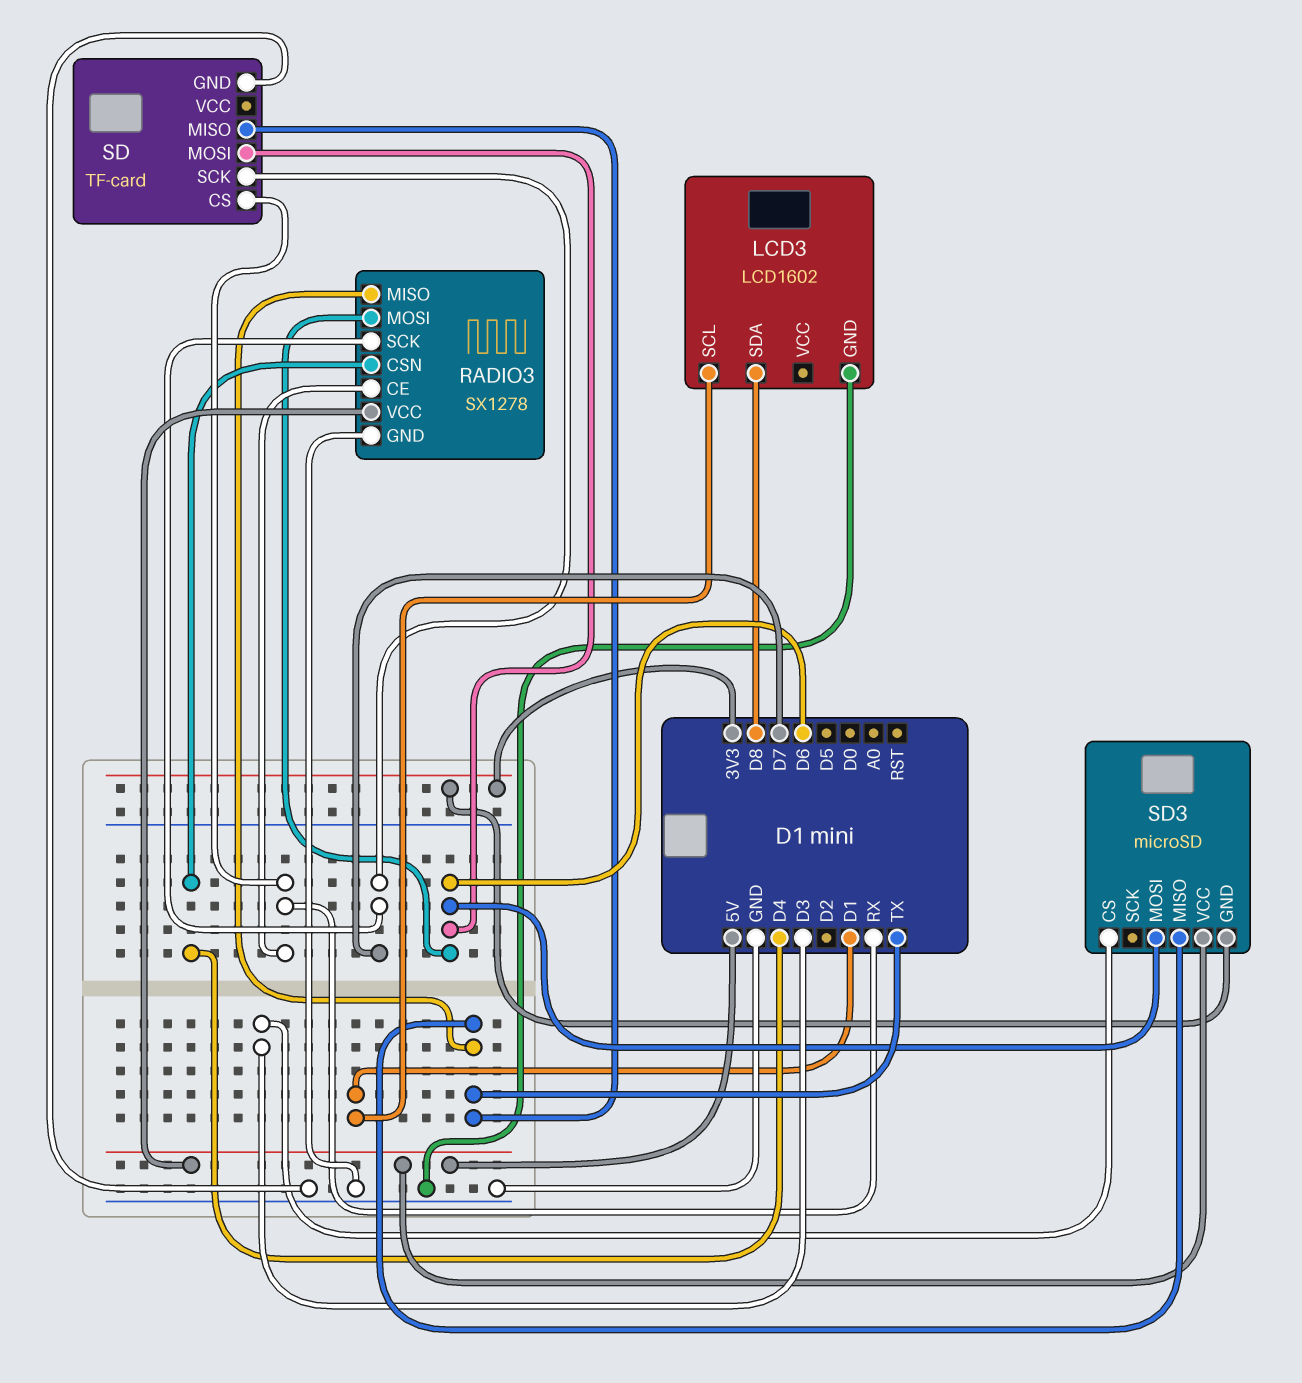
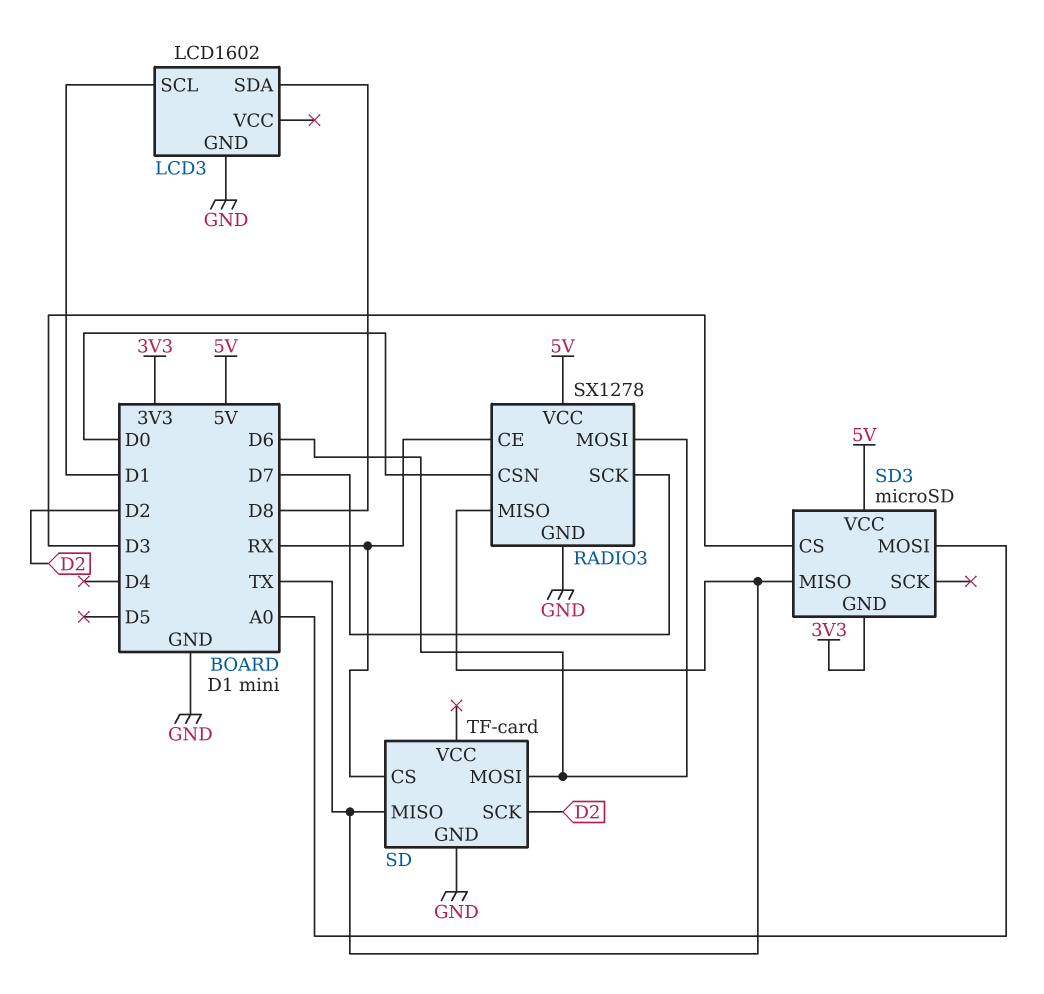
RADIO3 pin CSN: D4 -> D0
SD pin SCK: D7 -> D2
SD3 pin MOSI: D6 -> A0

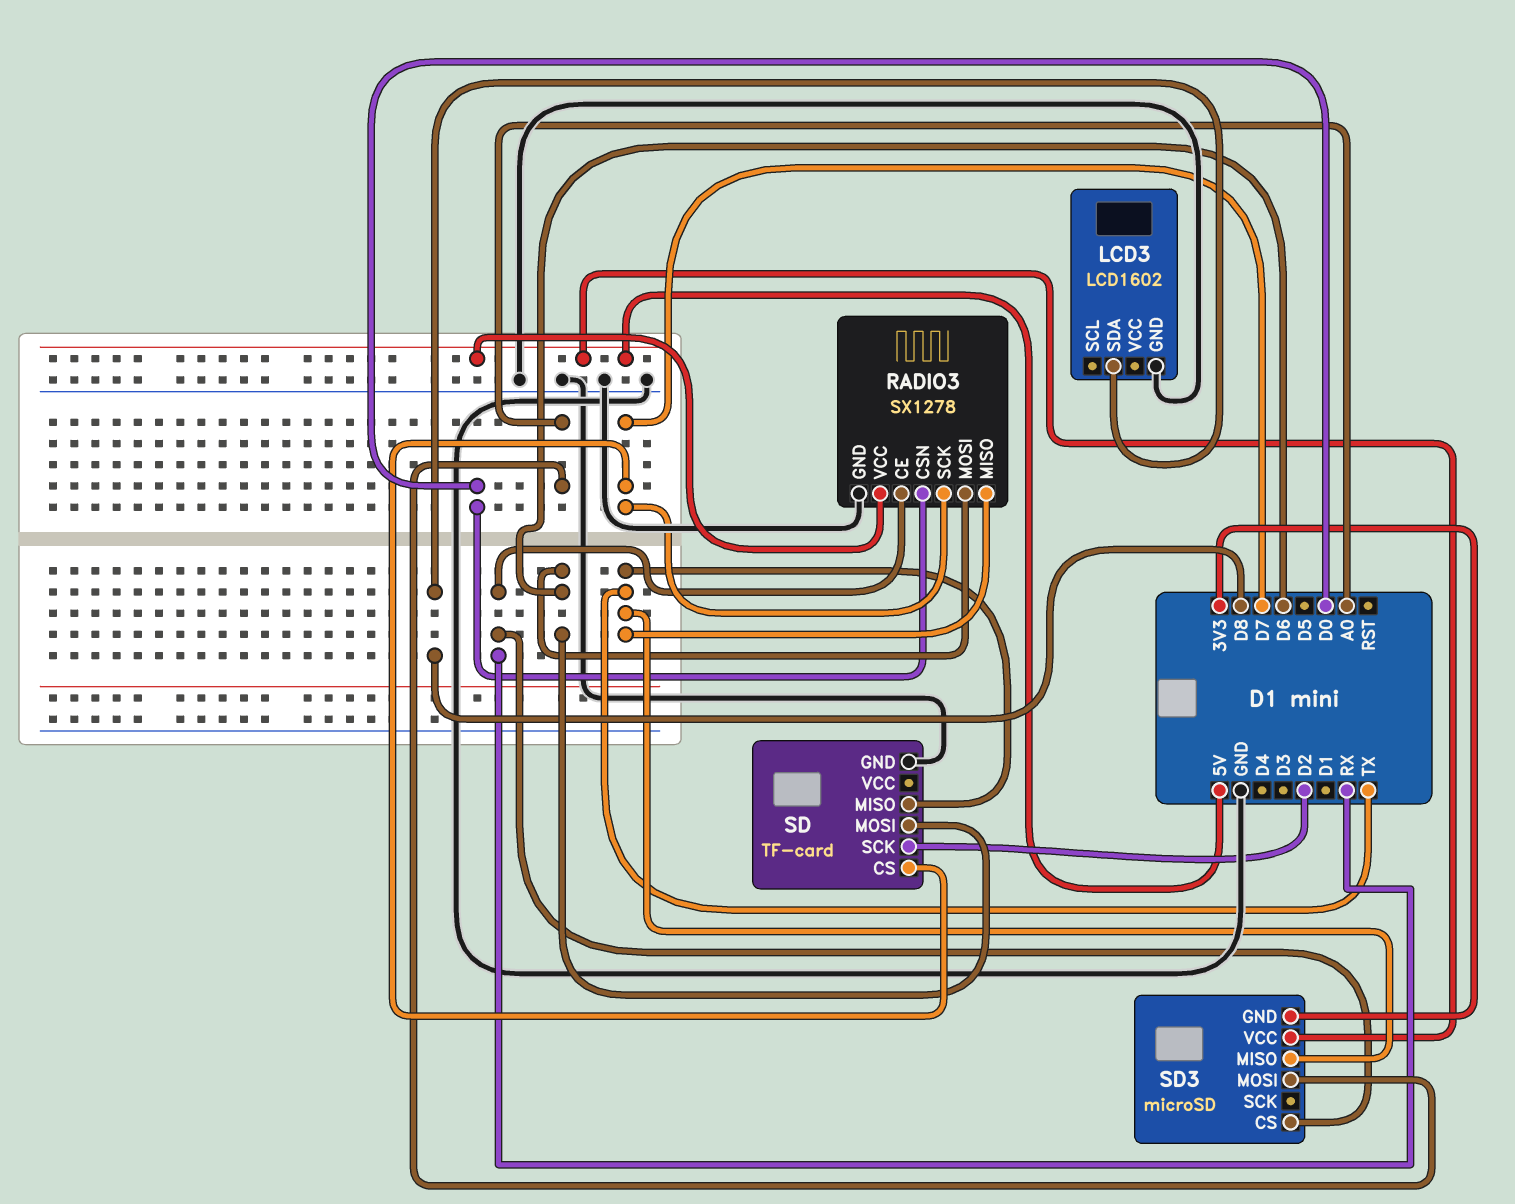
LCD3 pin SCL: D1 -> none
SD pin CS: RX -> D7
SD3 pin CS: D3 -> RX

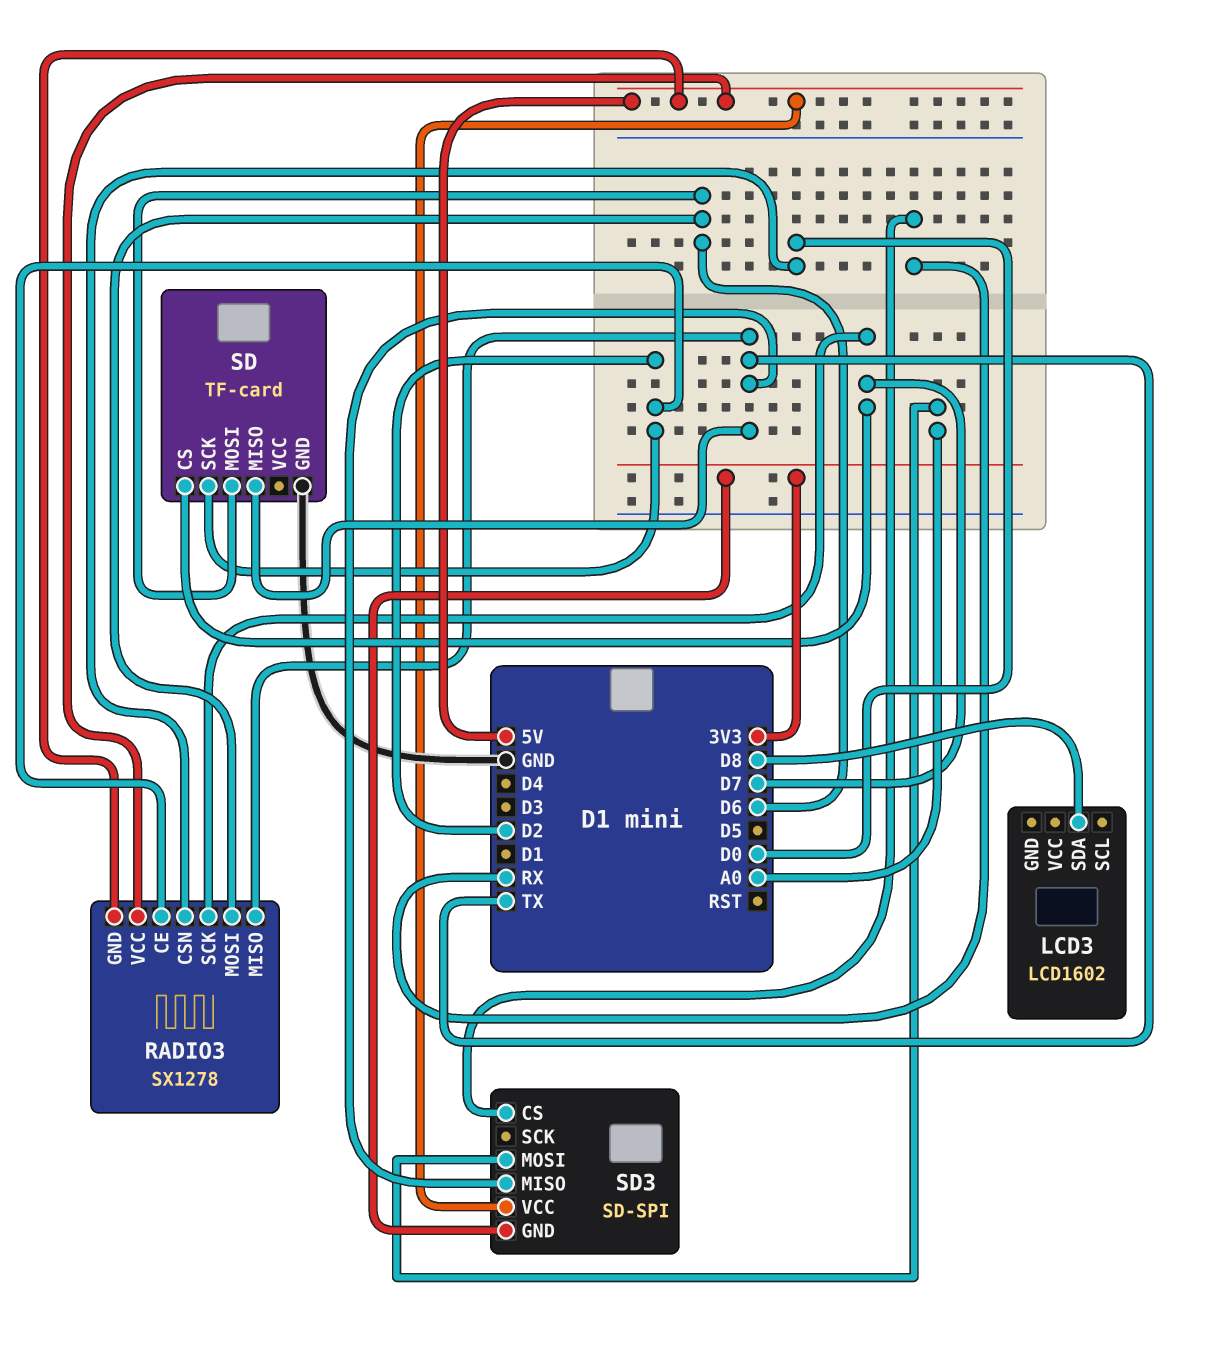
LCD3 pin GND: GND -> none
RADIO3 pin CE: RX -> D2
RADIO3 pin GND: GND -> 5V
SD3: microSD -> SD-SPI

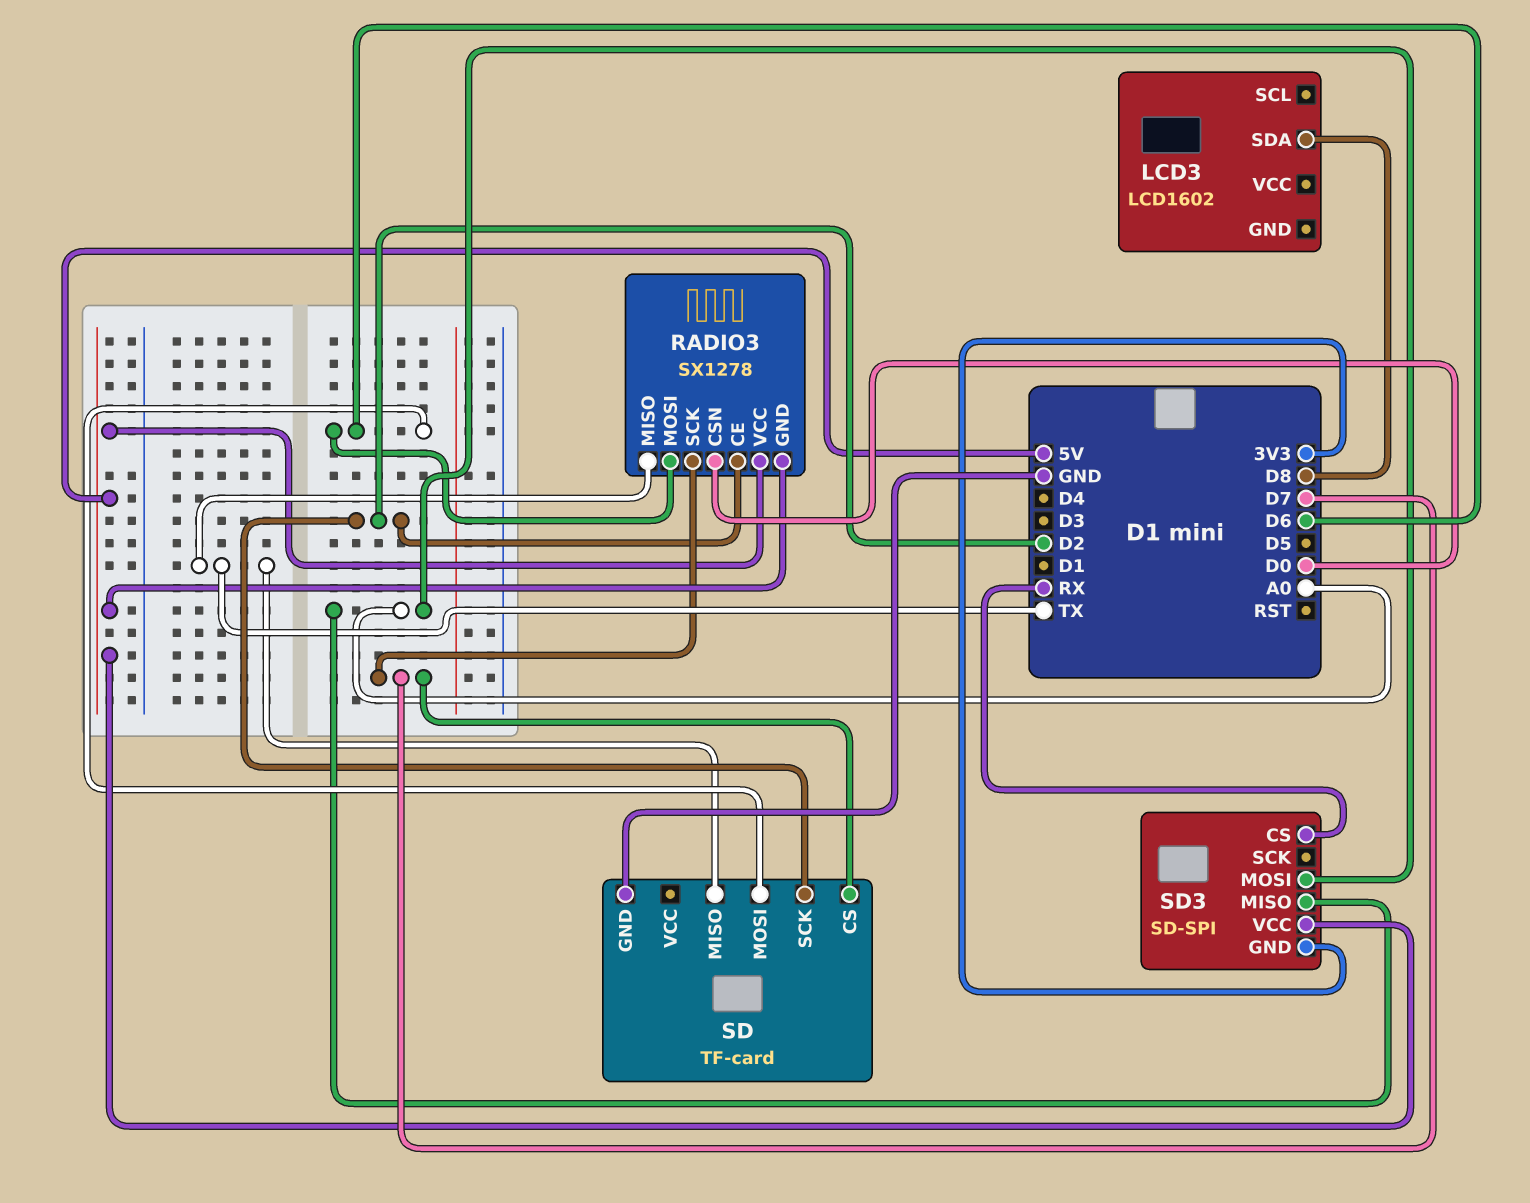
SD3 pin MISO: TX -> A0

